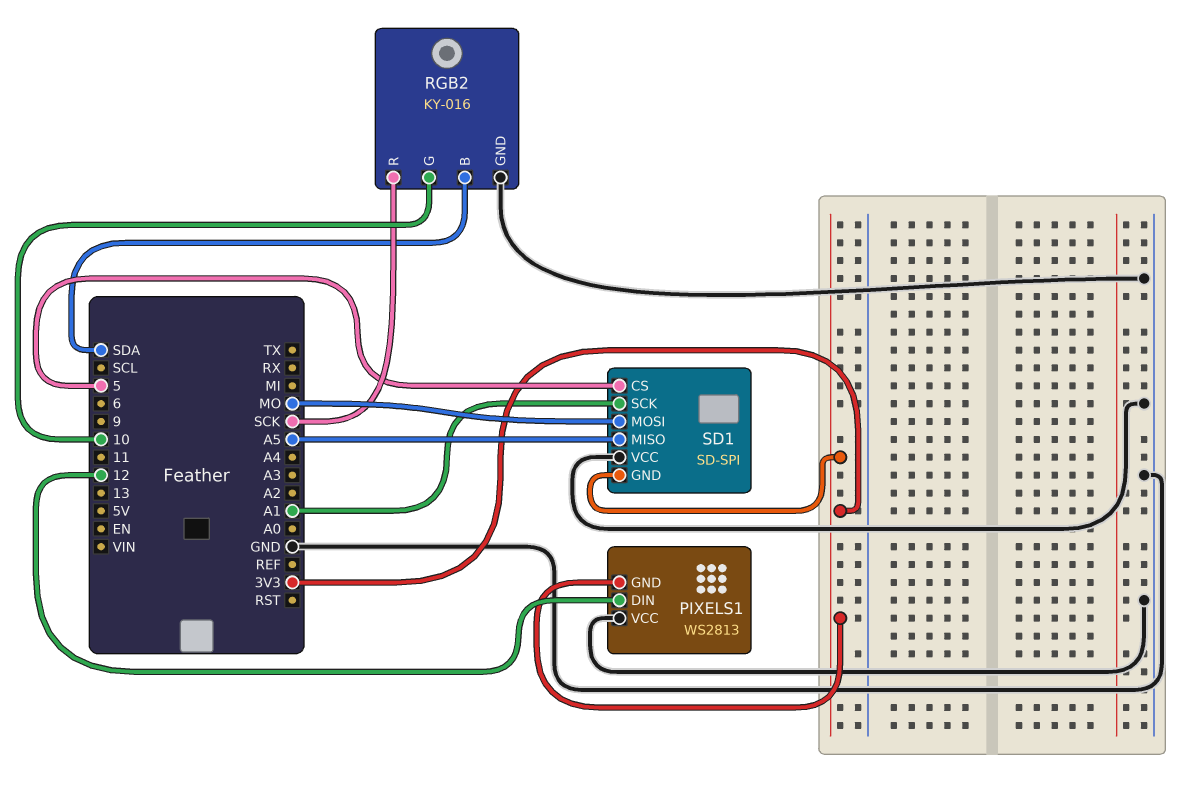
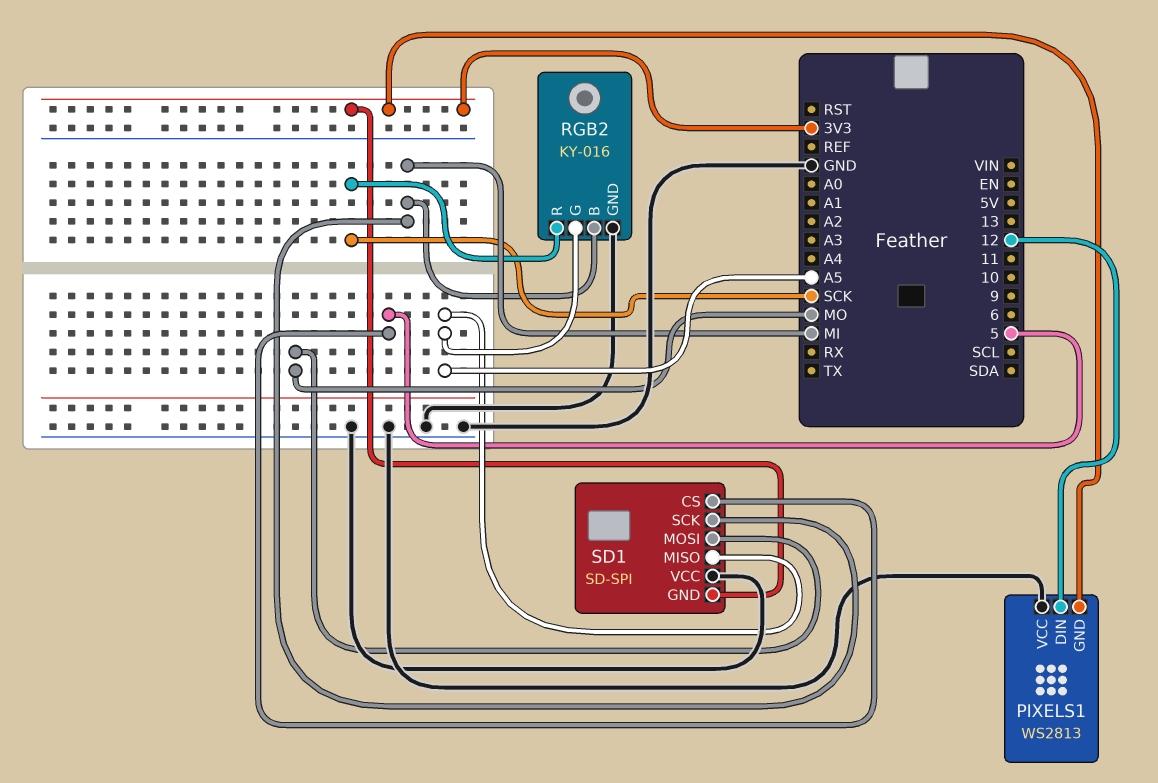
RGB2 pin B: SDA -> MI
RGB2 pin G: 10 -> A5
SD1 pin SCK: A1 -> MI

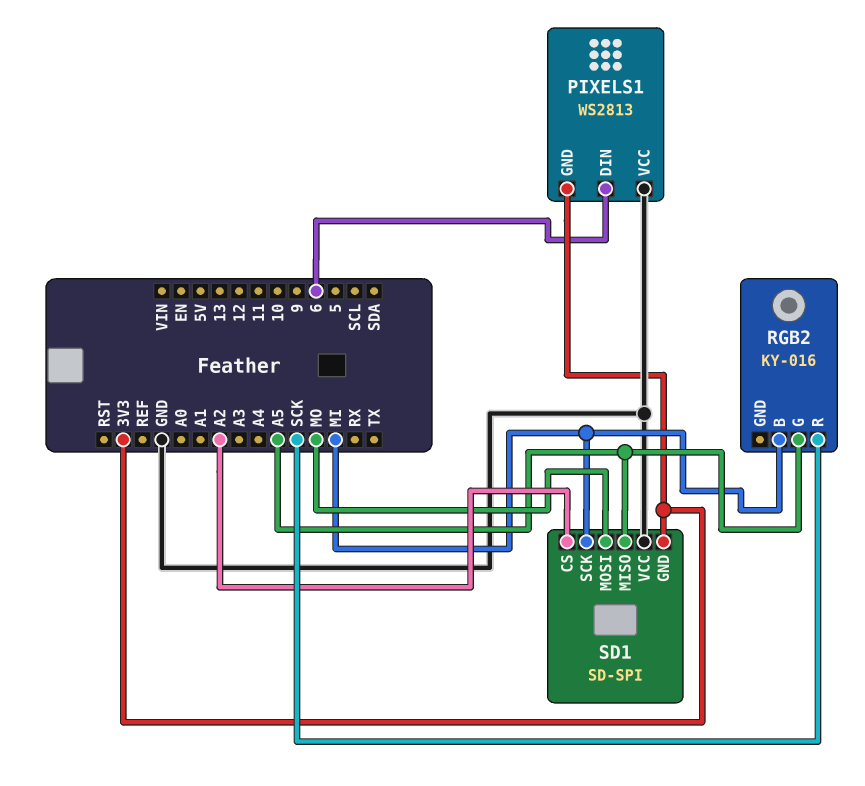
PIXELS1 pin DIN: 12 -> 6
RGB2 pin GND: GND -> none
SD1 pin CS: 5 -> A2

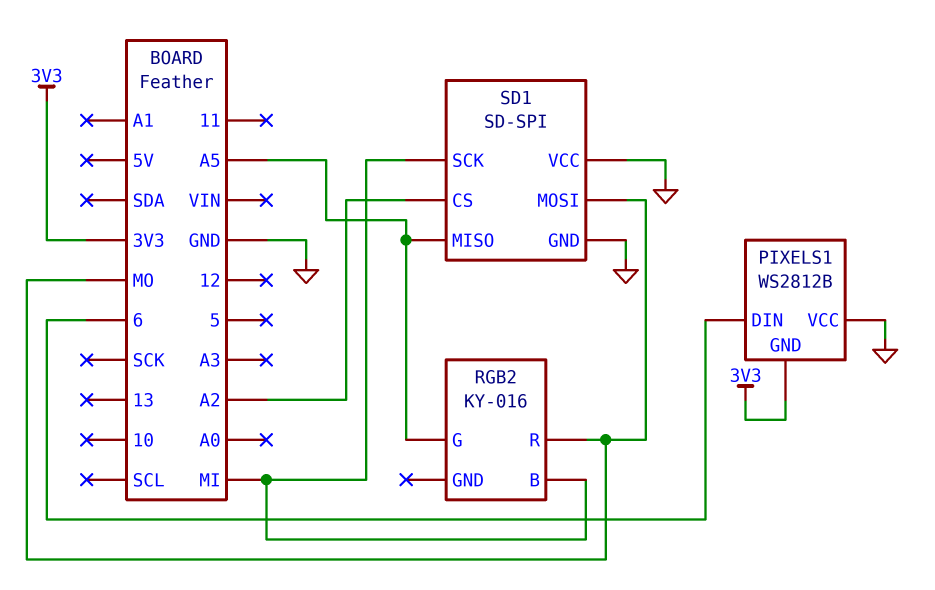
PIXELS1: WS2813 -> WS2812B
RGB2 pin R: SCK -> MO
SD1 pin GND: 3V3 -> GND

